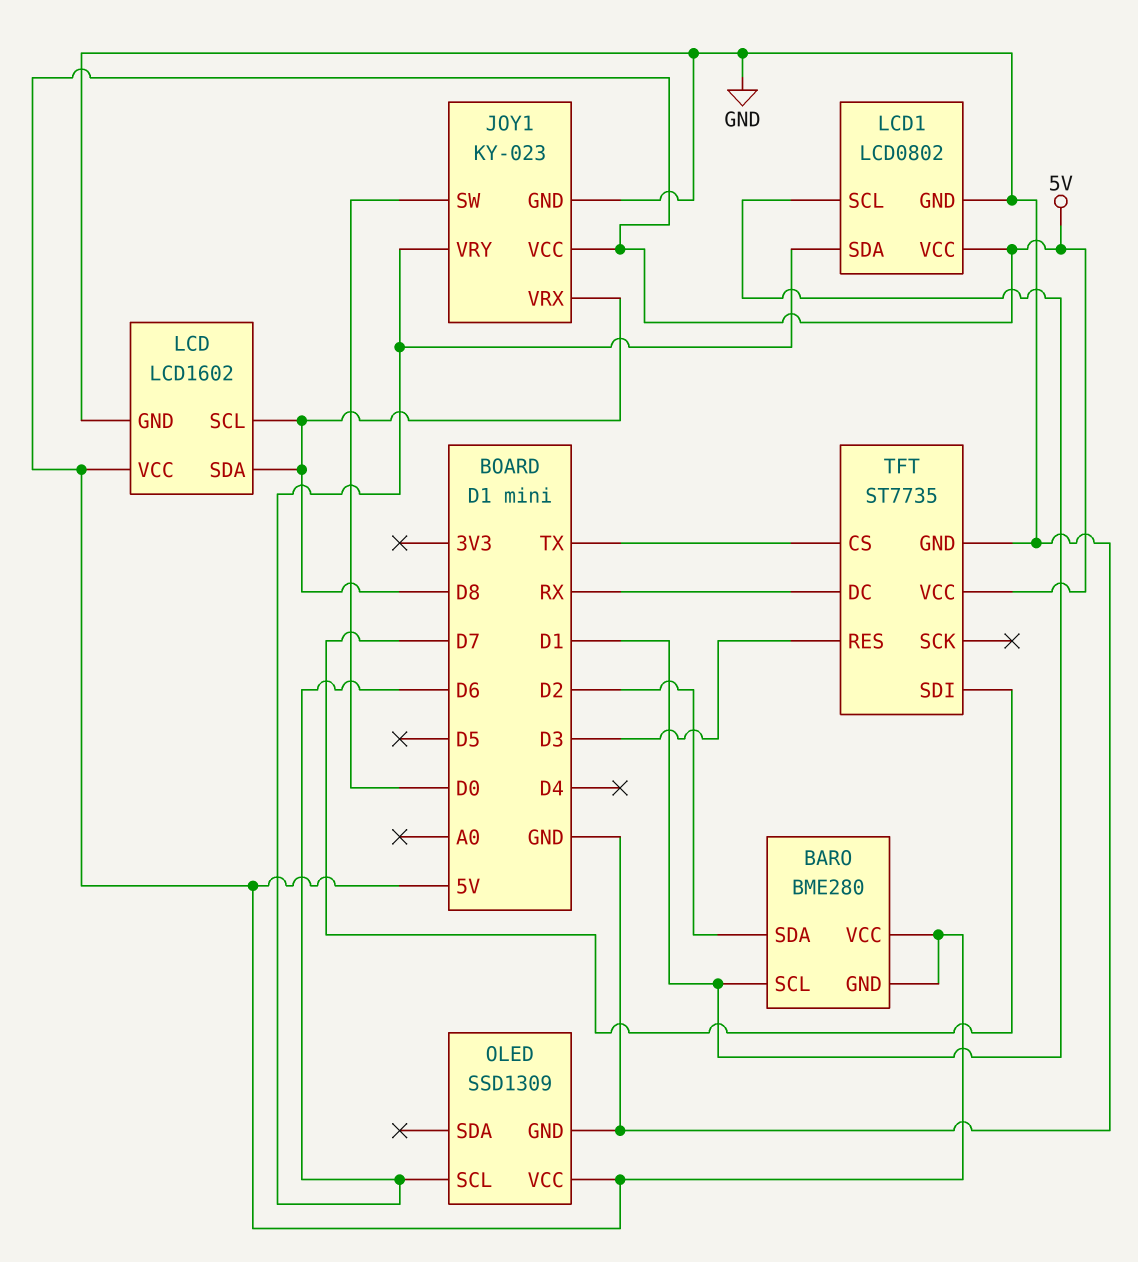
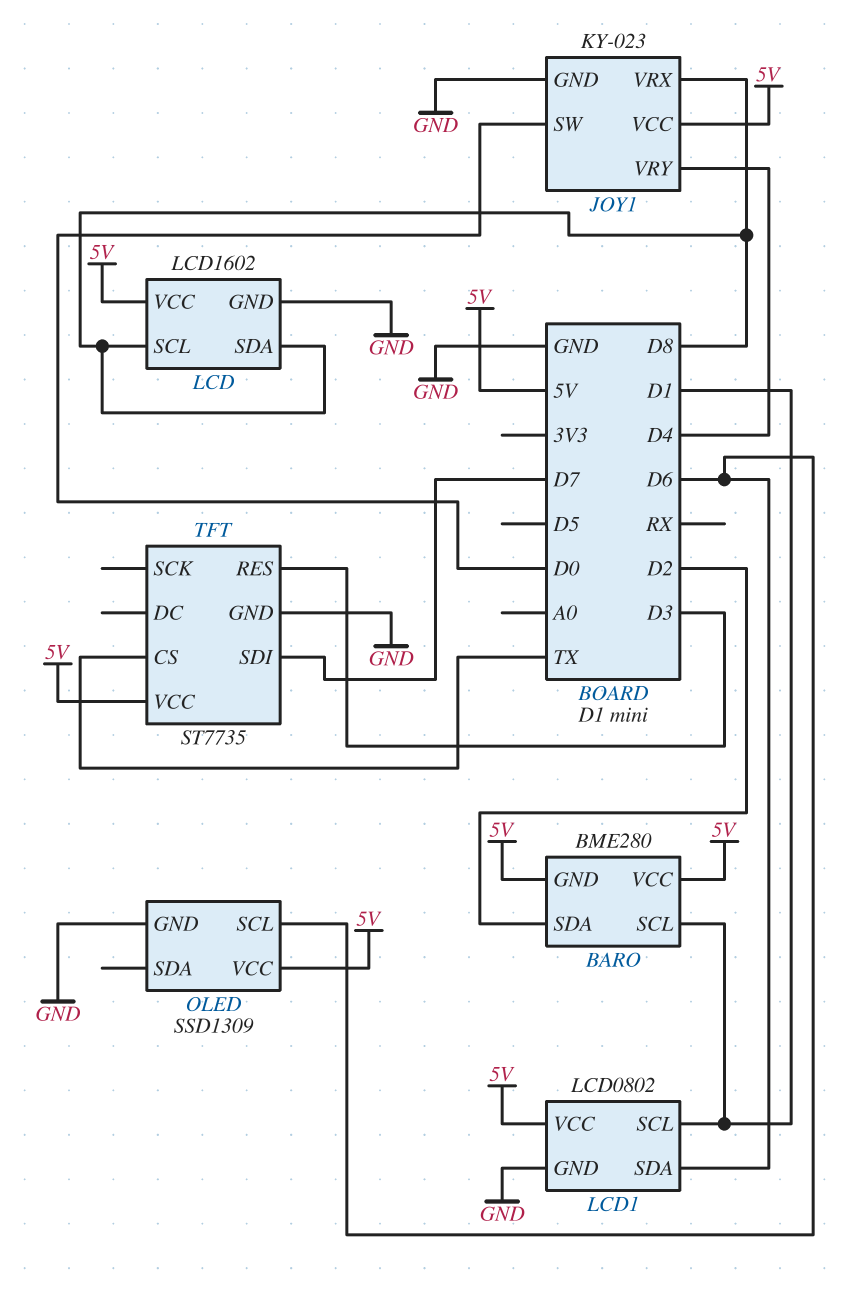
JOY1 pin VRY: D6 -> D4
TFT pin DC: RX -> none

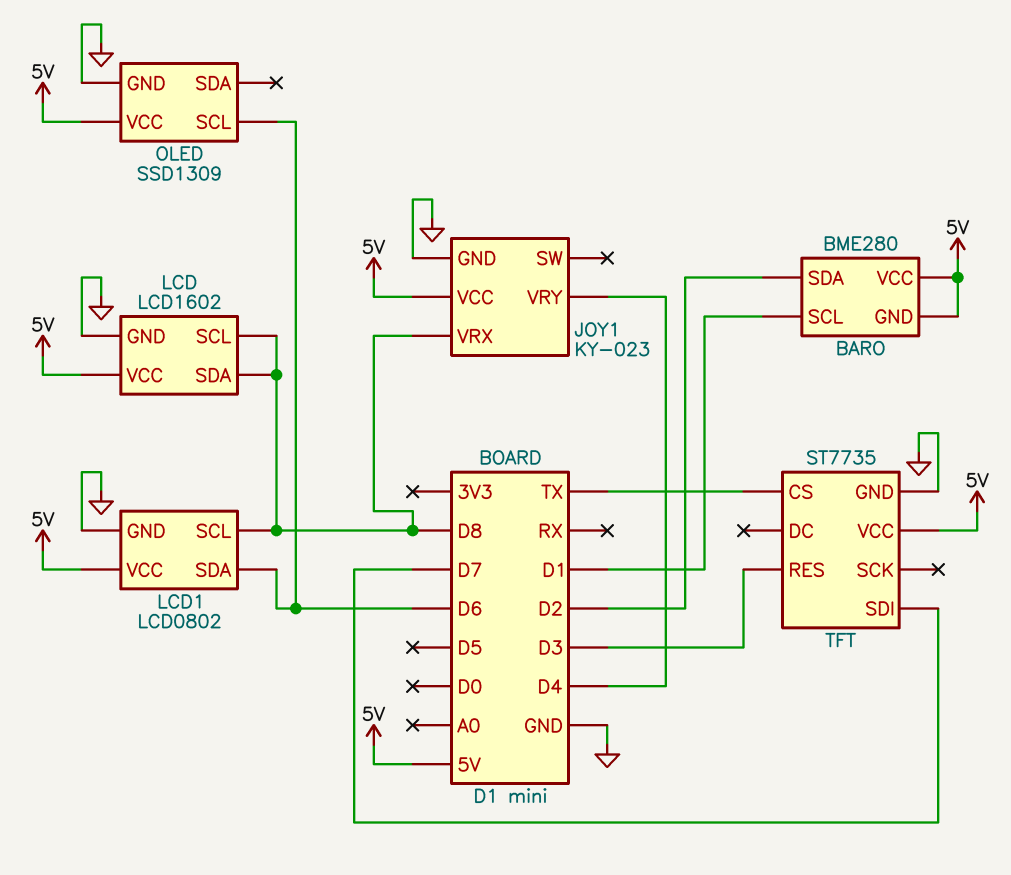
JOY1 pin SW: D0 -> none
LCD1 pin SCL: D1 -> D8

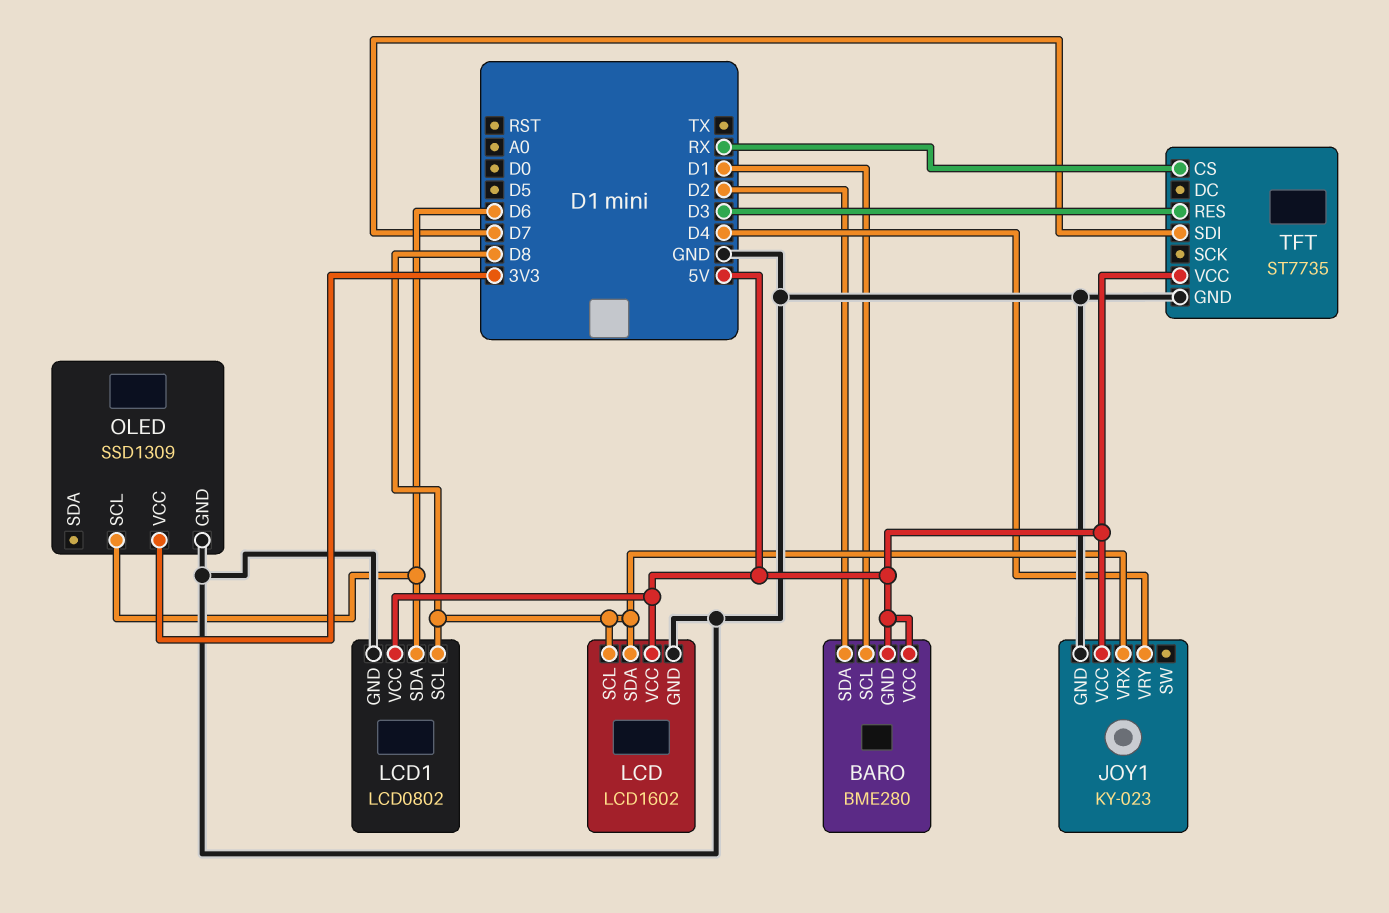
OLED pin VCC: 5V -> 3V3
TFT pin CS: TX -> RX

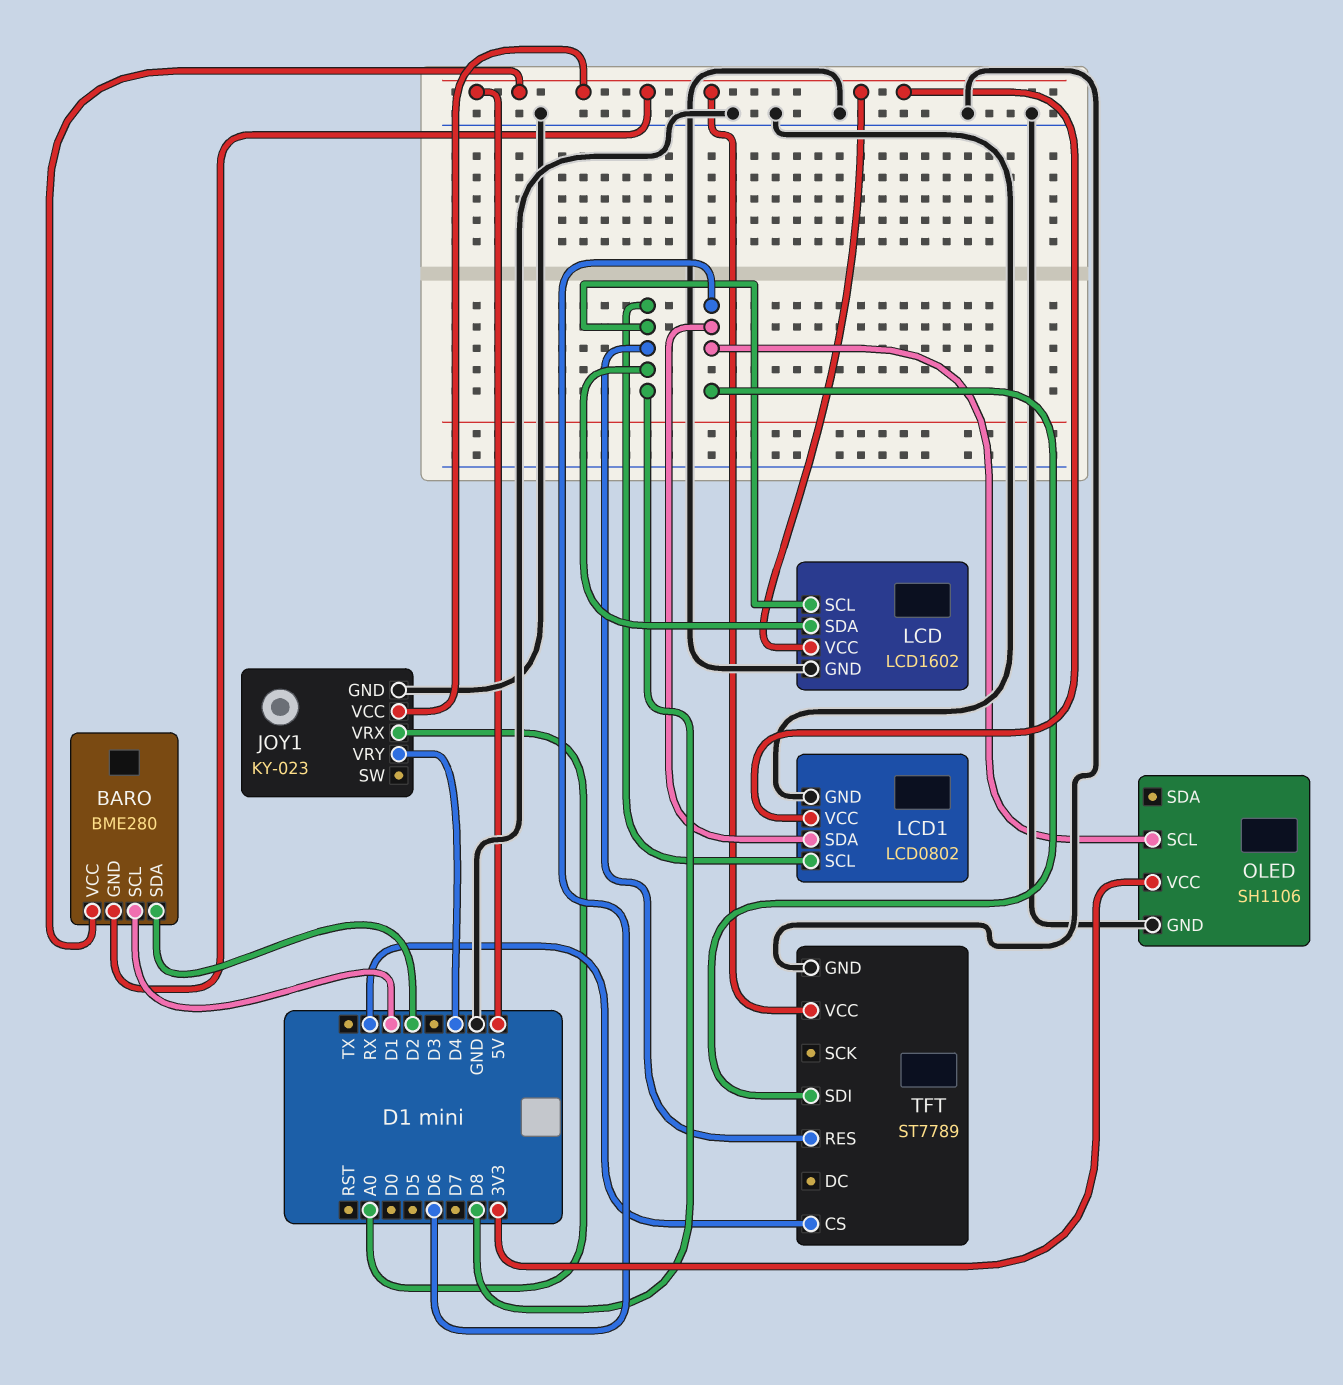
JOY1 pin VRX: D8 -> A0
OLED: SSD1309 -> SH1106
TFT: ST7735 -> ST7789
TFT pin RES: D3 -> D8
TFT pin SDI: D7 -> D6

